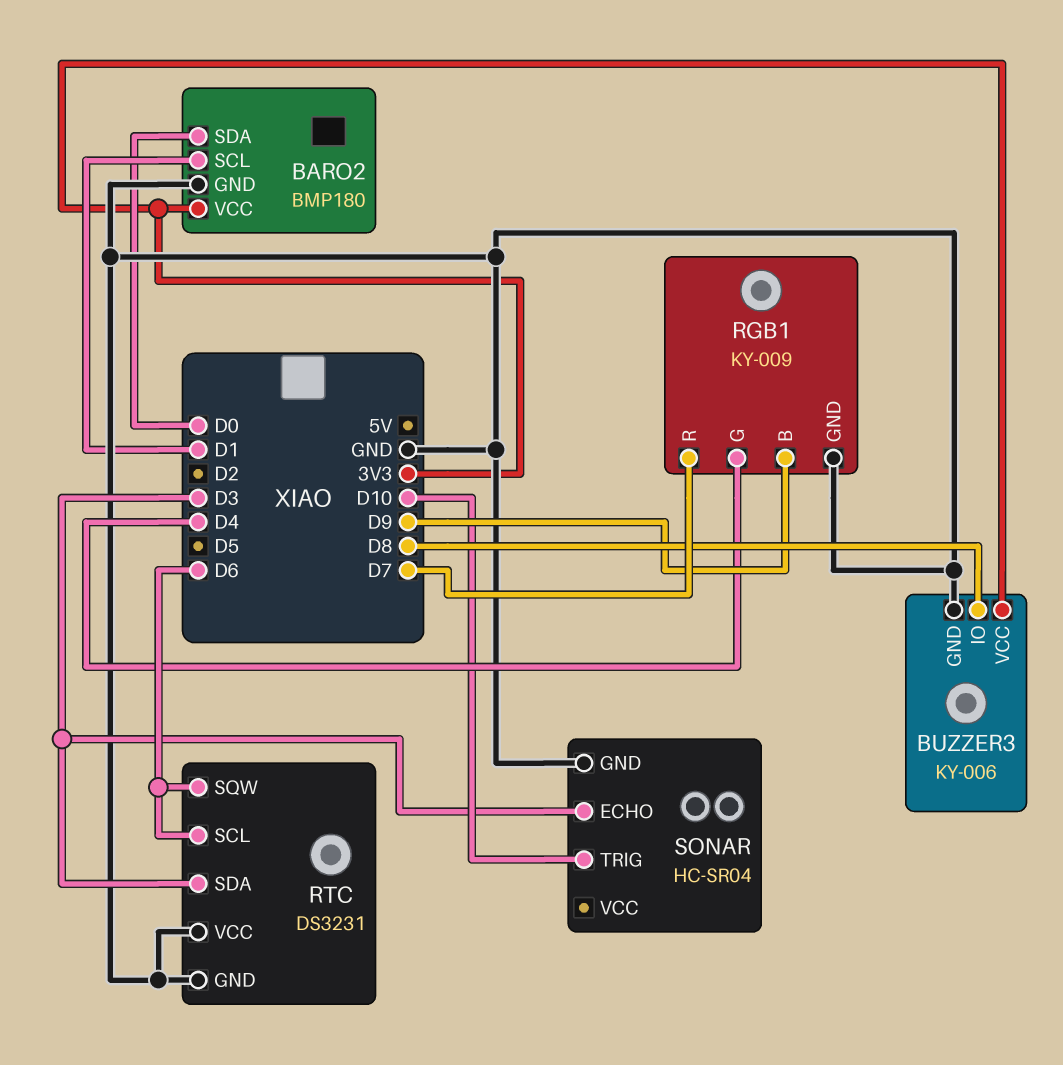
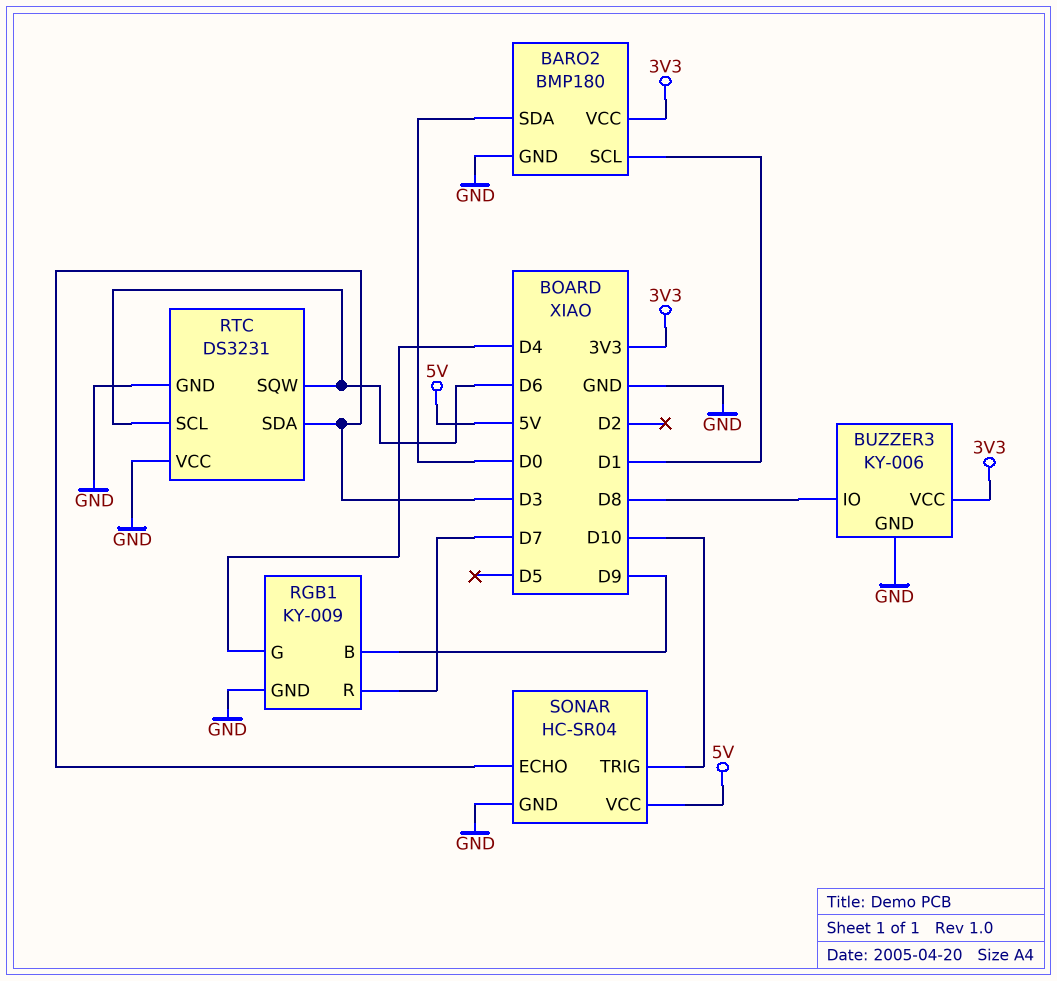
SONAR pin VCC: none -> 5V

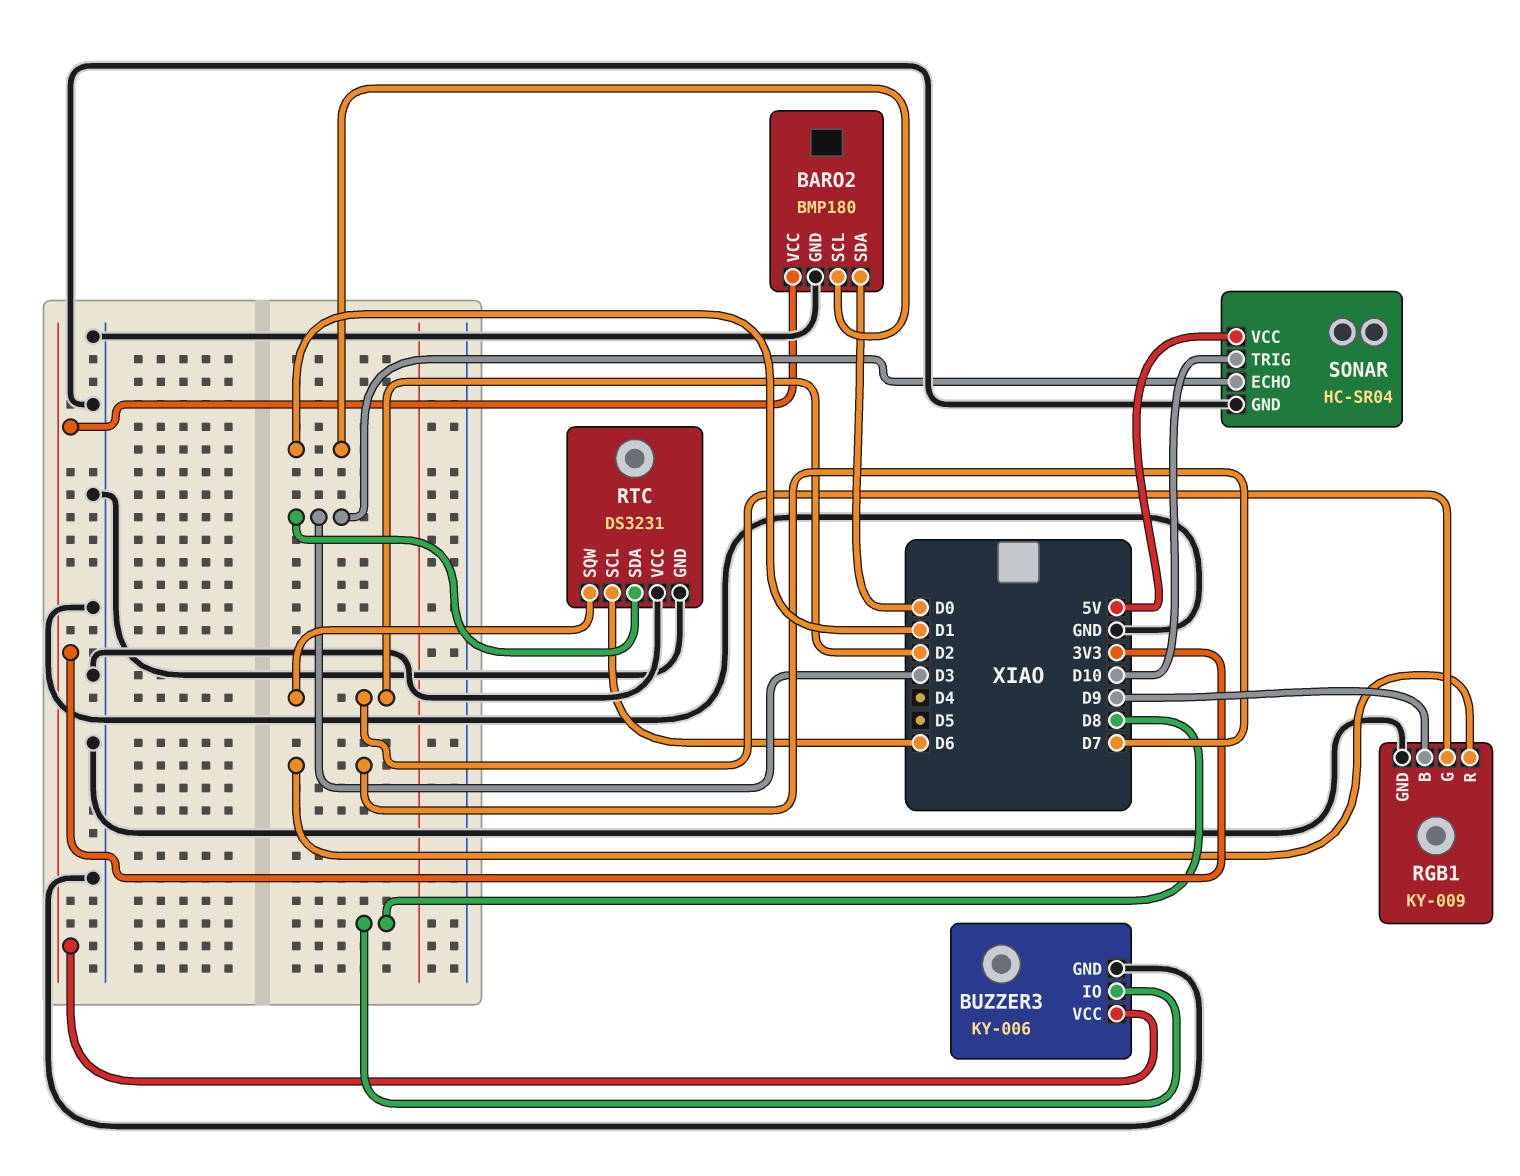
RGB1 pin G: D4 -> D2
RTC pin SQW: D6 -> D2

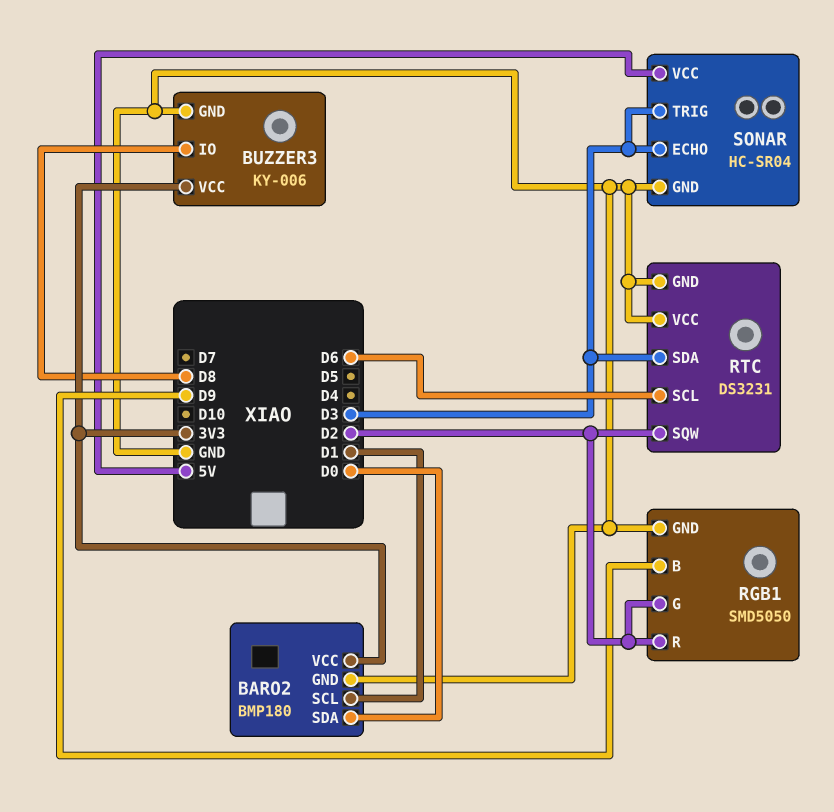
RGB1: KY-009 -> SMD5050
RGB1 pin R: D7 -> D2
SONAR pin TRIG: D10 -> D3

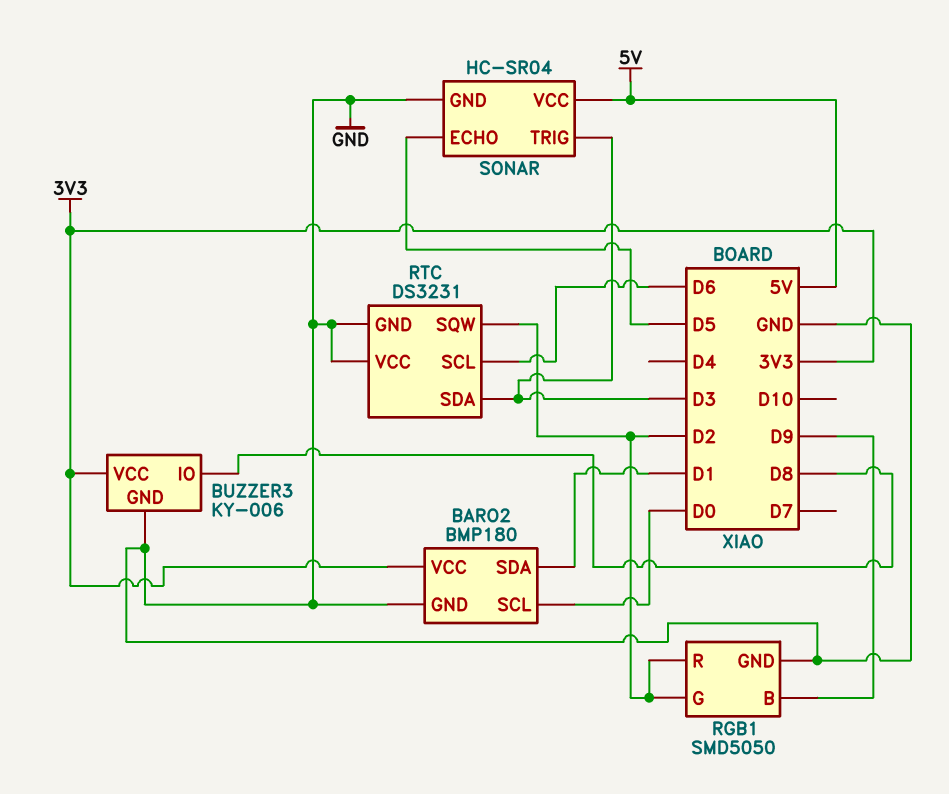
BARO2 pin SCL: D1 -> D0
BARO2 pin SDA: D0 -> D1
SONAR pin ECHO: D3 -> D5

